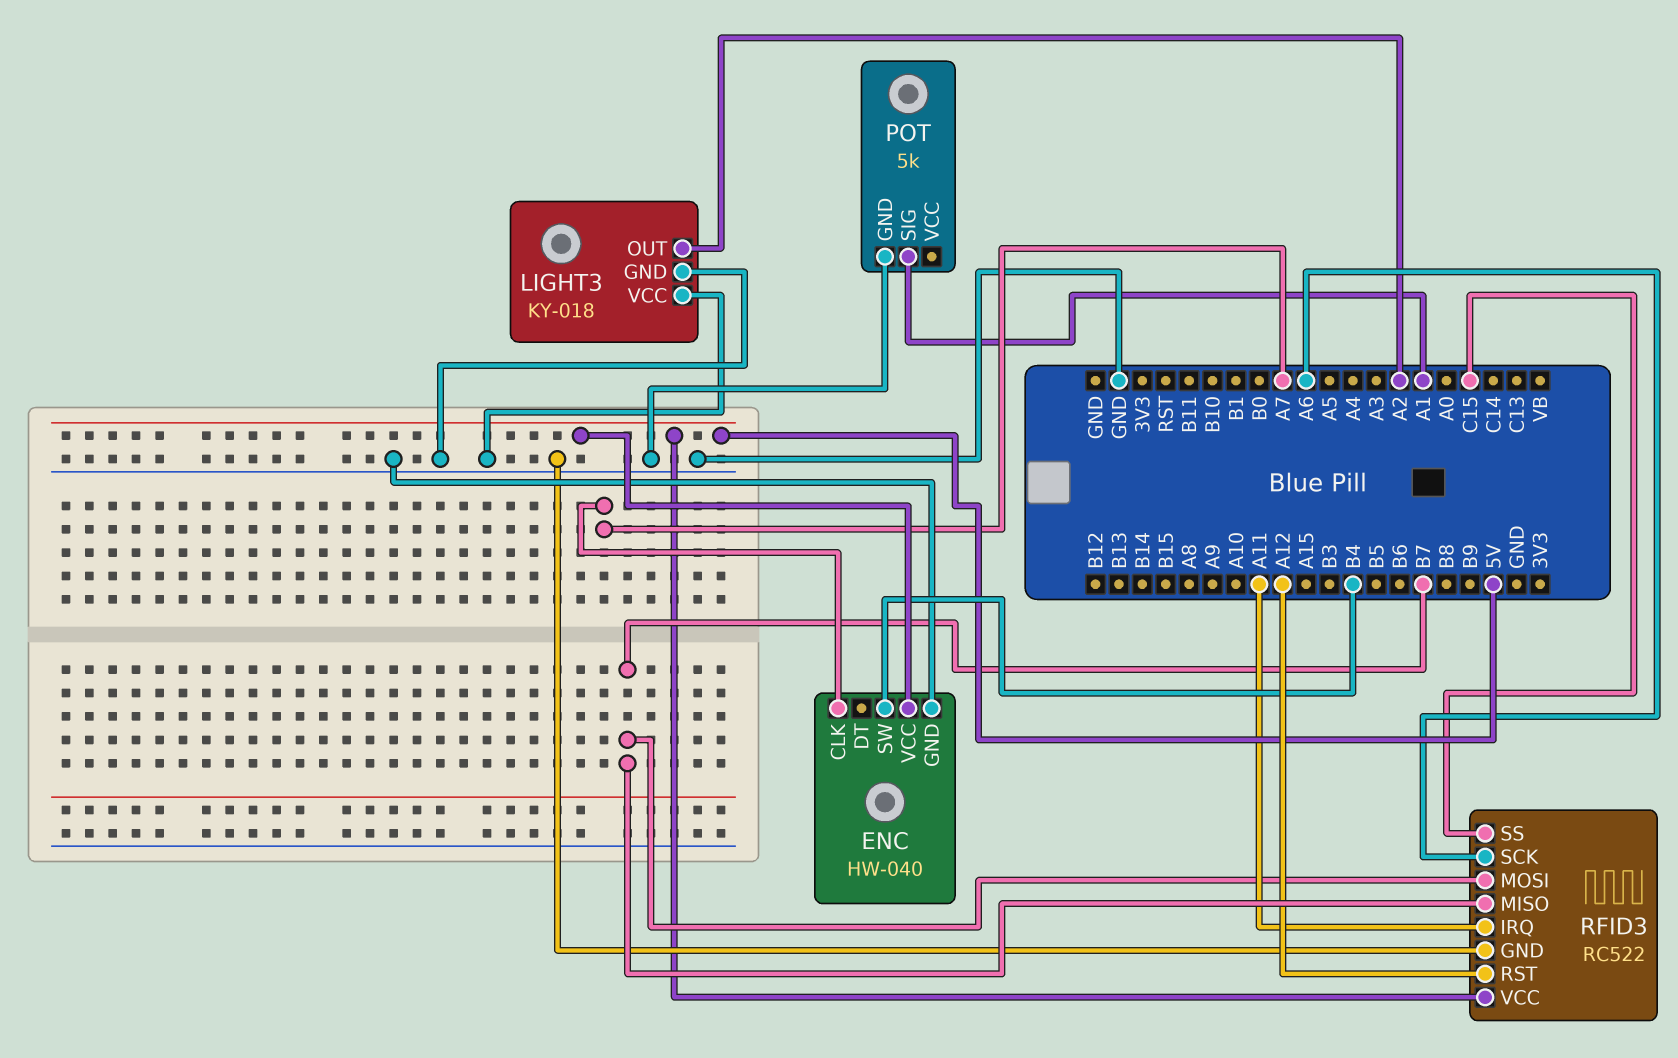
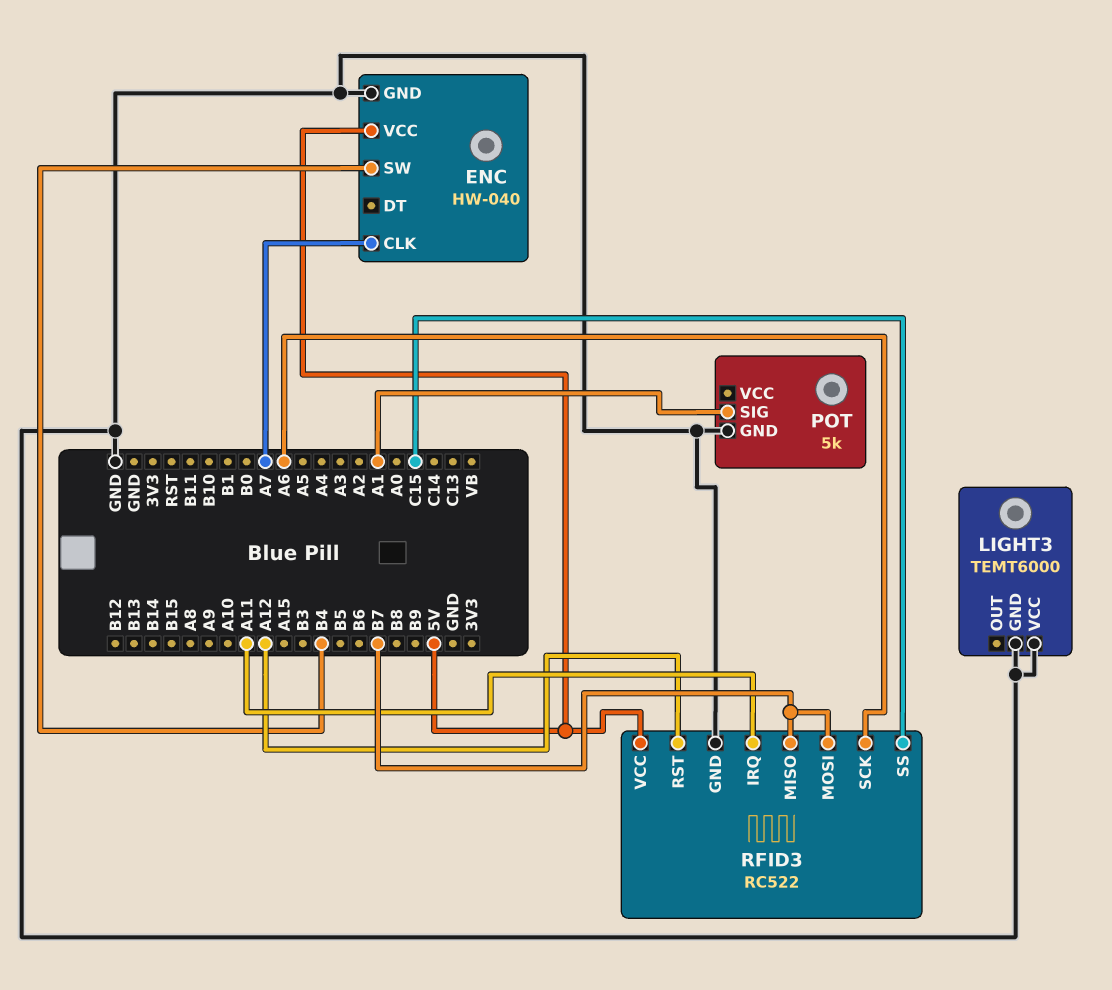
LIGHT3: KY-018 -> TEMT6000
LIGHT3 pin OUT: A2 -> none

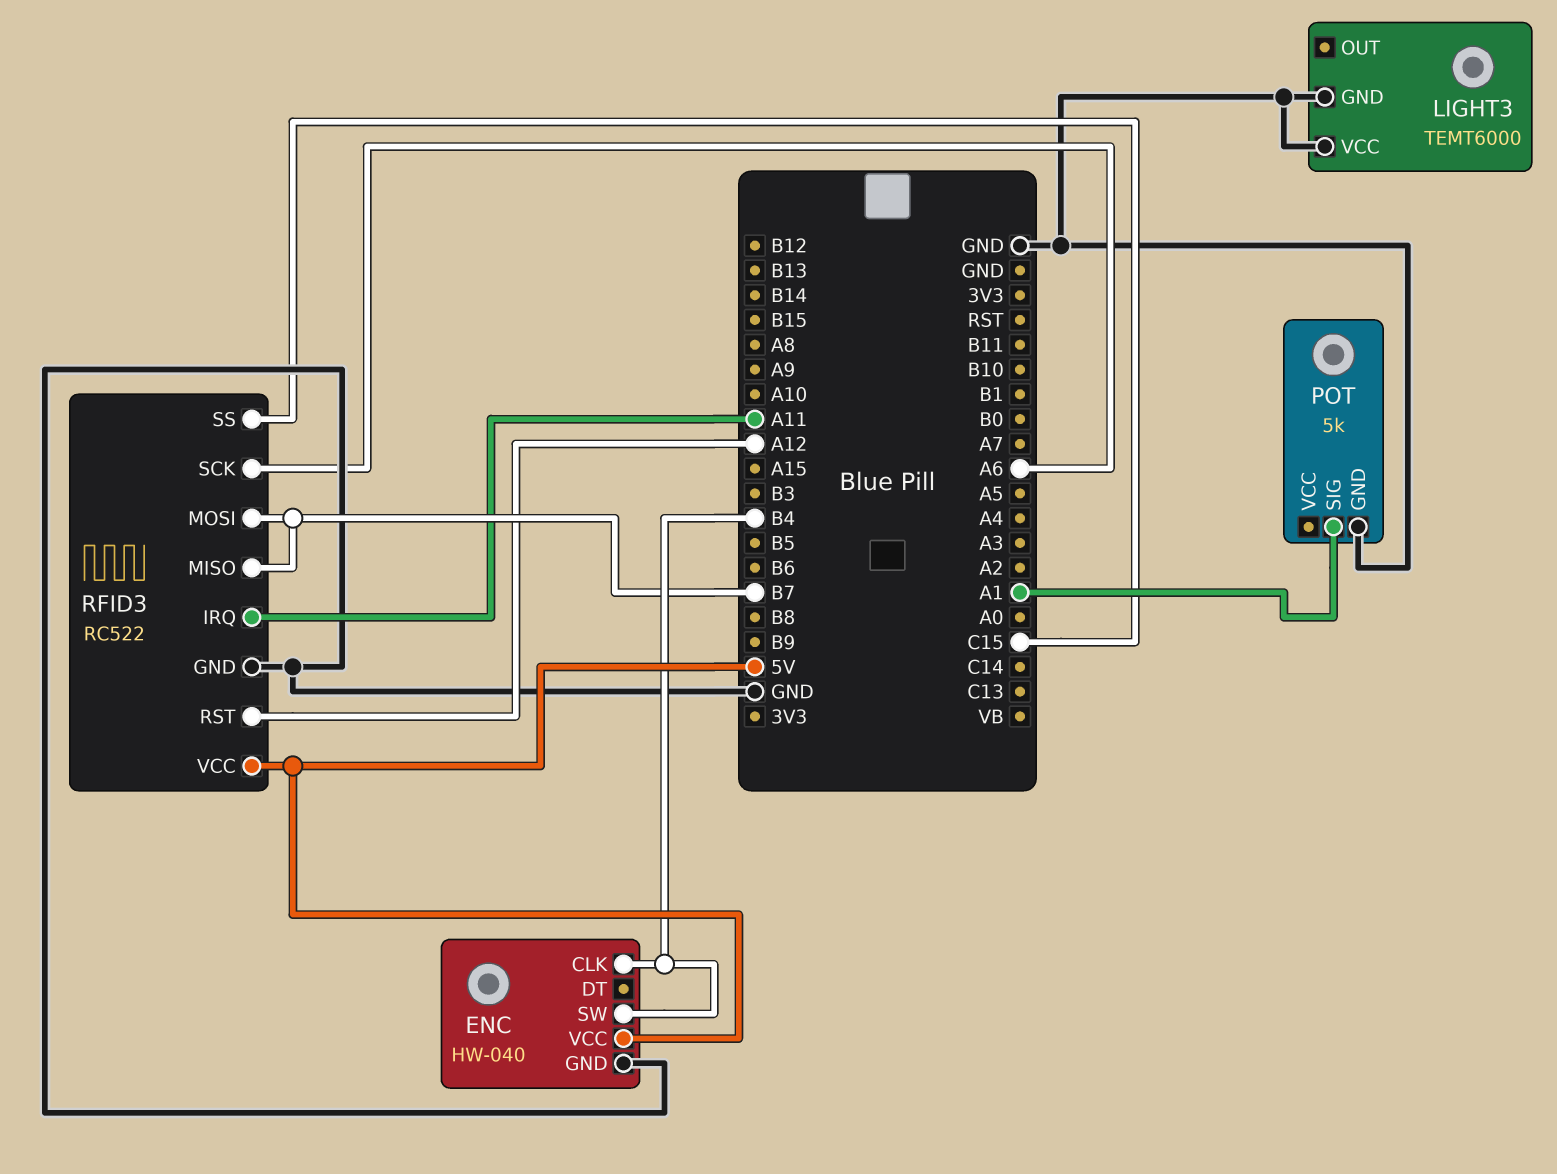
ENC pin CLK: A7 -> B4

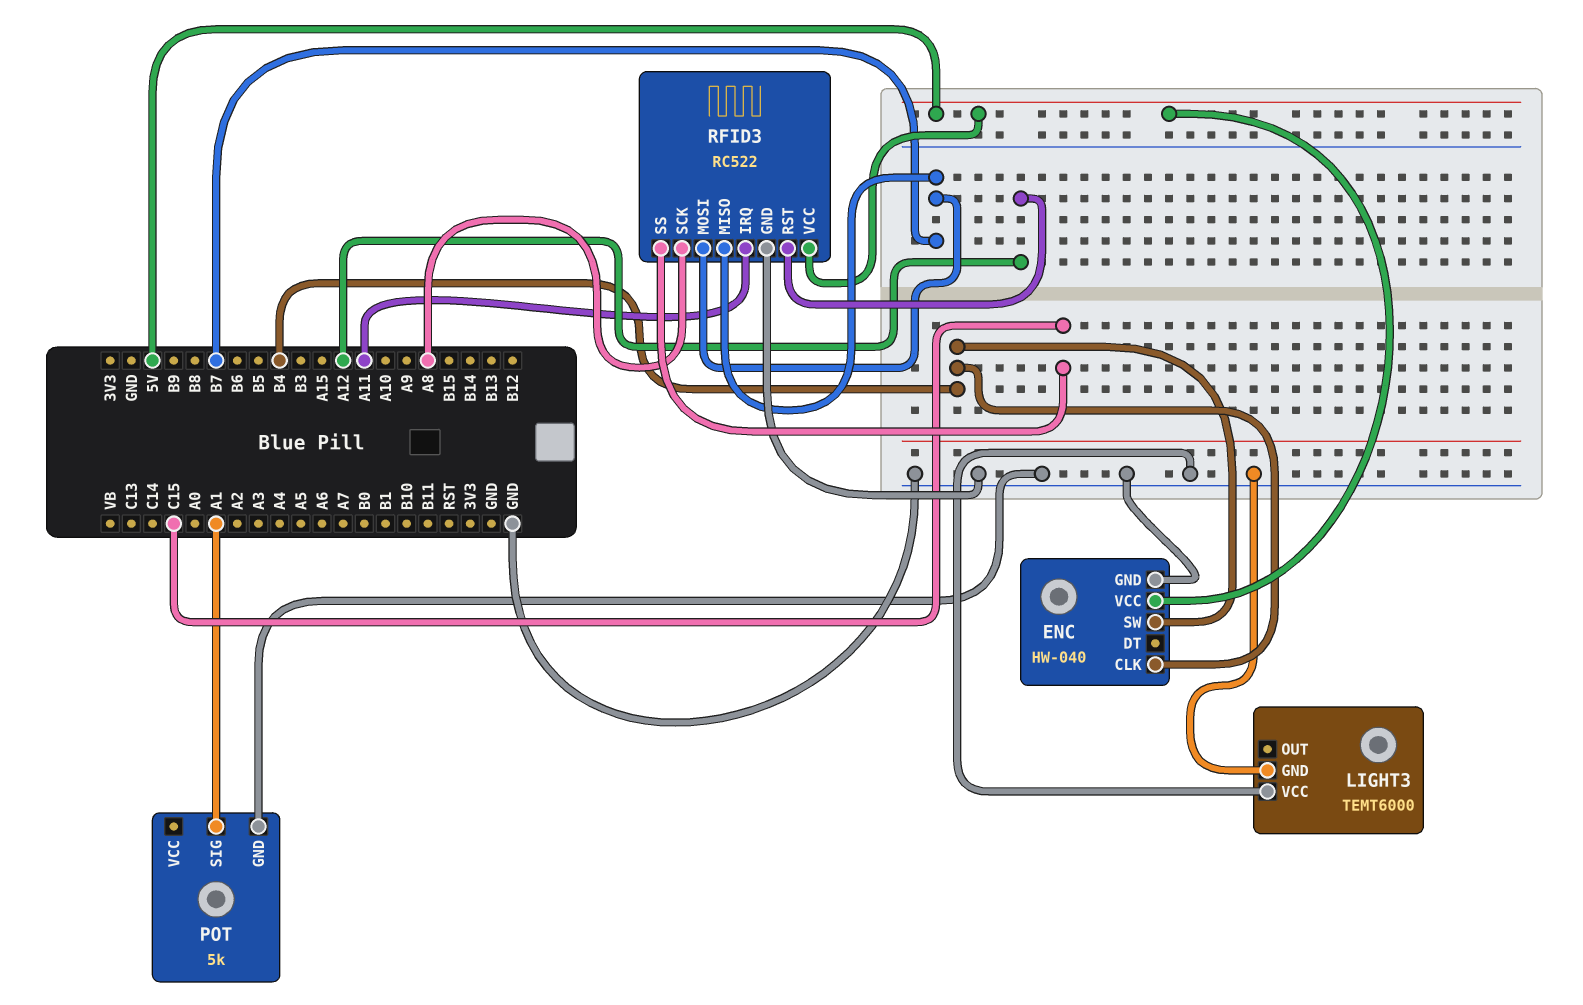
RFID3 pin SCK: A6 -> A8

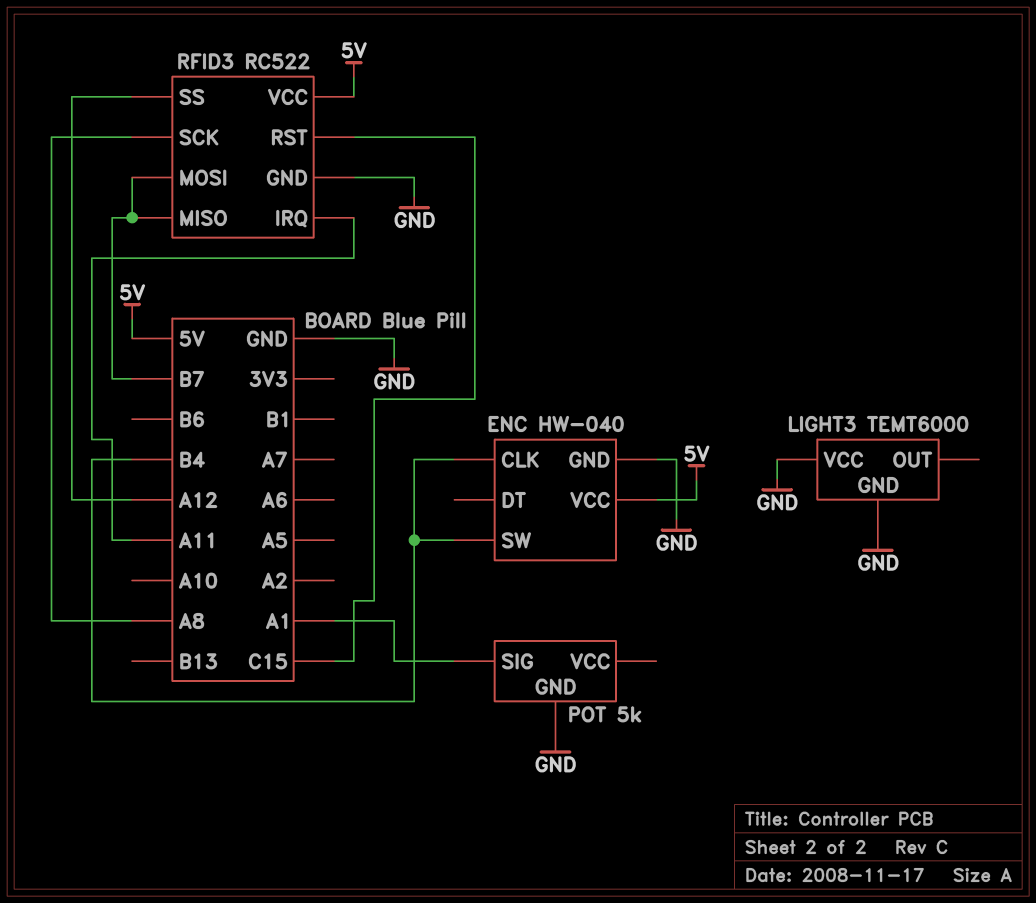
RFID3 pin RST: A12 -> C15
RFID3 pin SS: C15 -> A12

